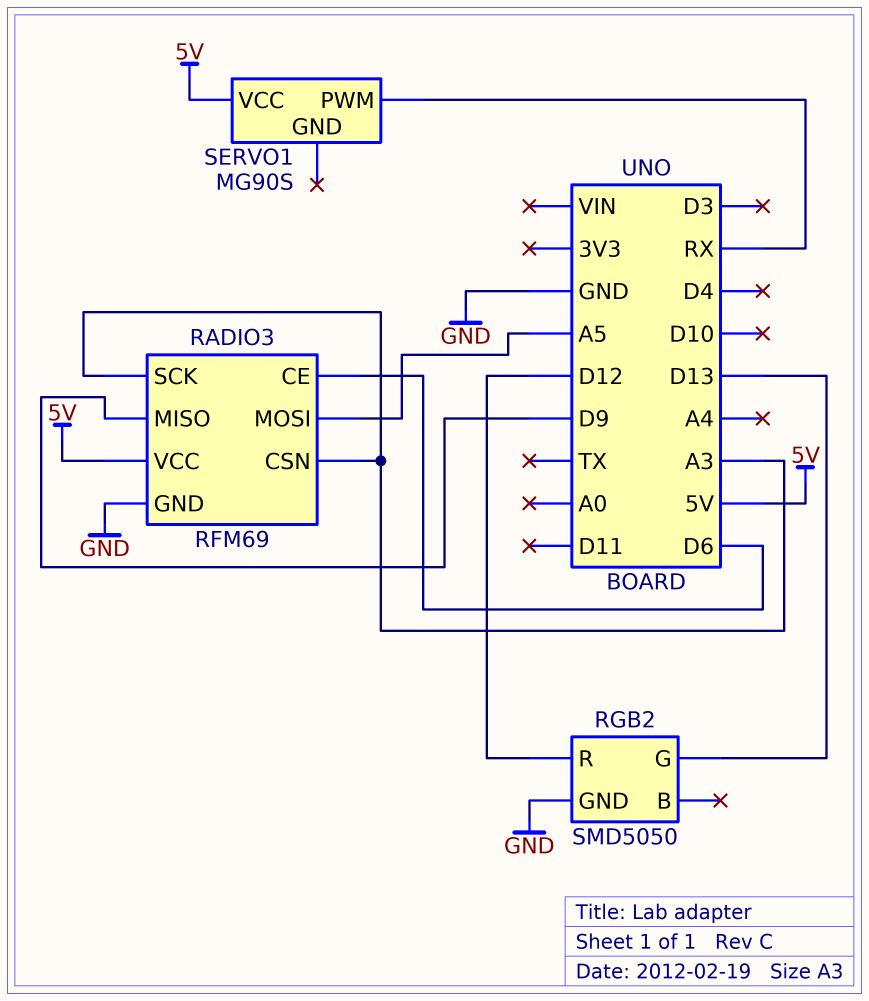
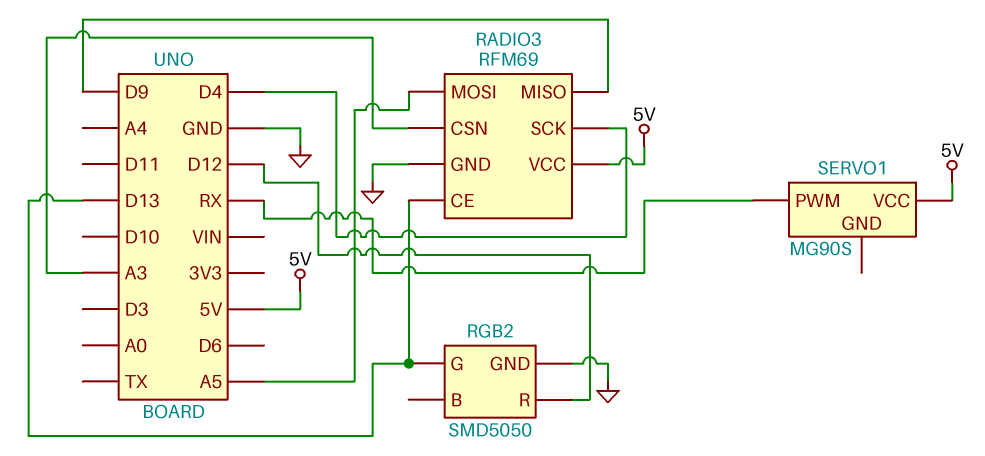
RADIO3 pin CE: D6 -> D13
RADIO3 pin SCK: A3 -> D4

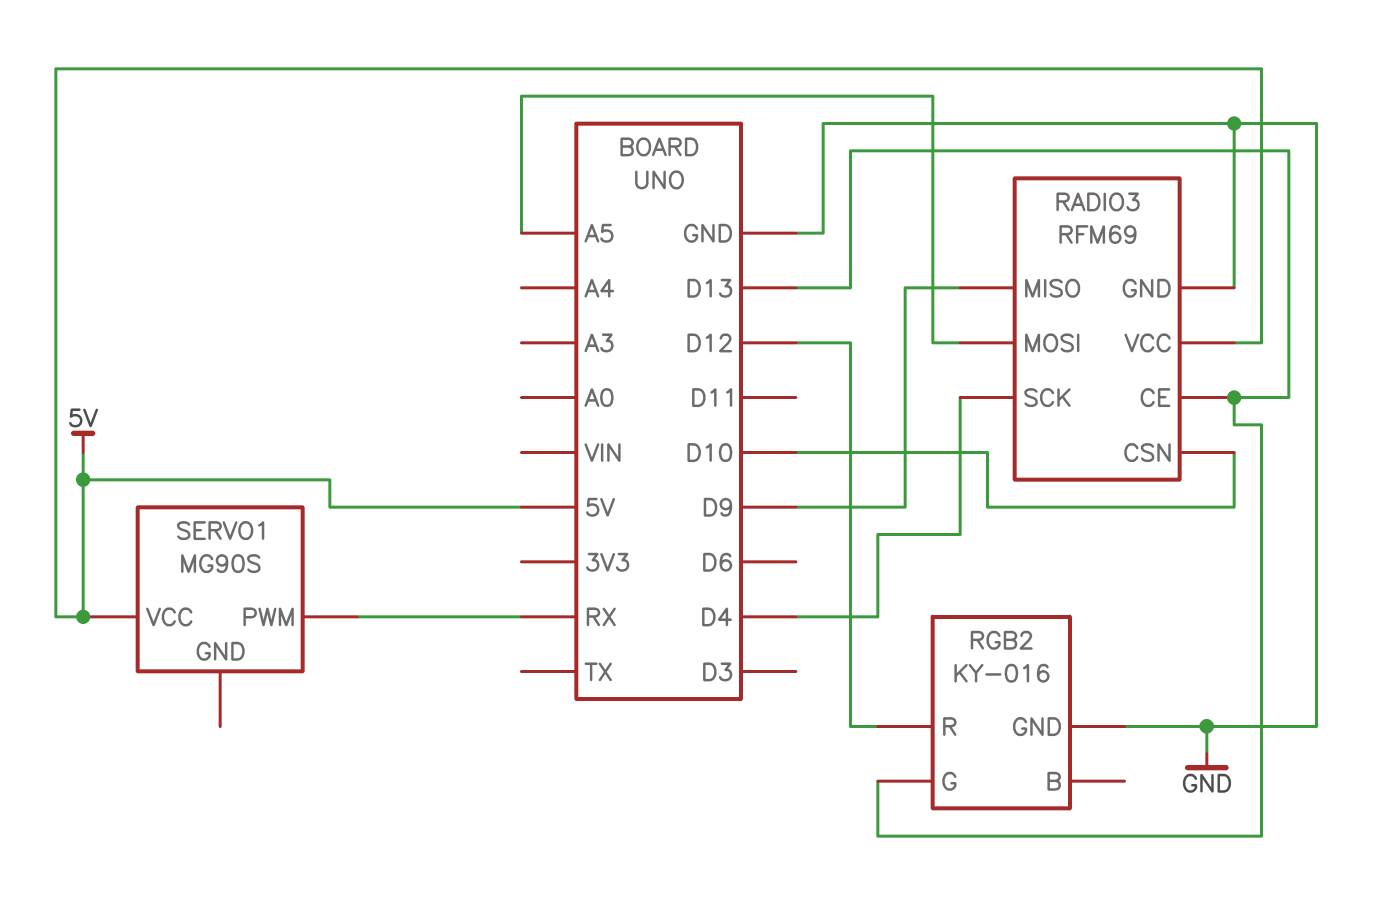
RADIO3 pin CSN: A3 -> D10
RGB2: SMD5050 -> KY-016

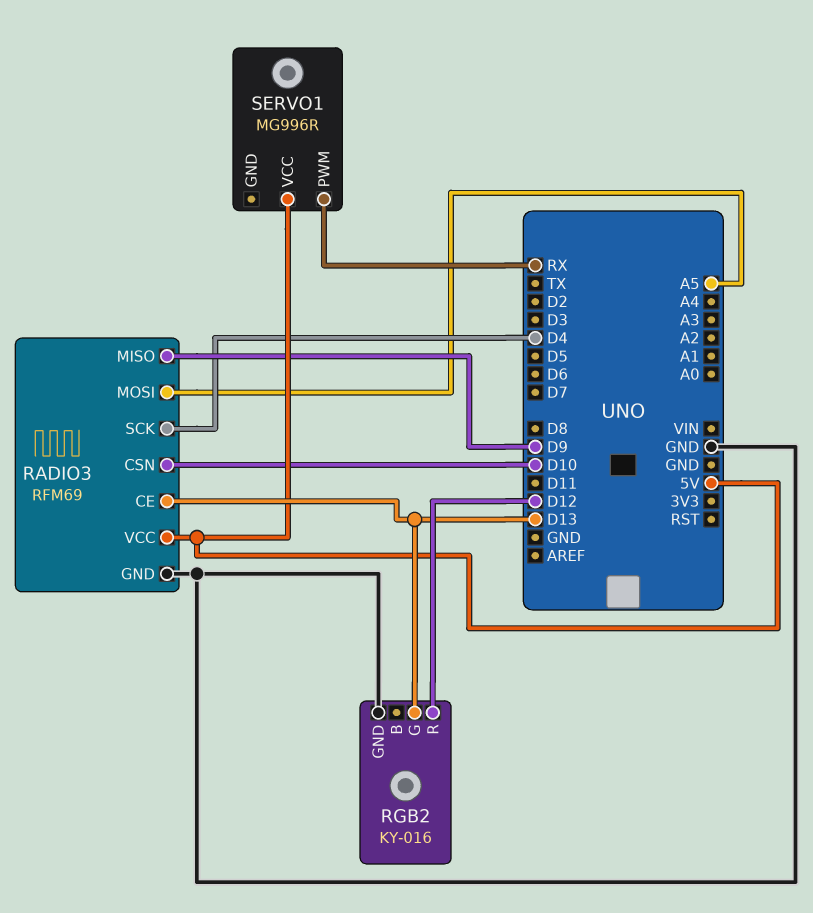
SERVO1: MG90S -> MG996R

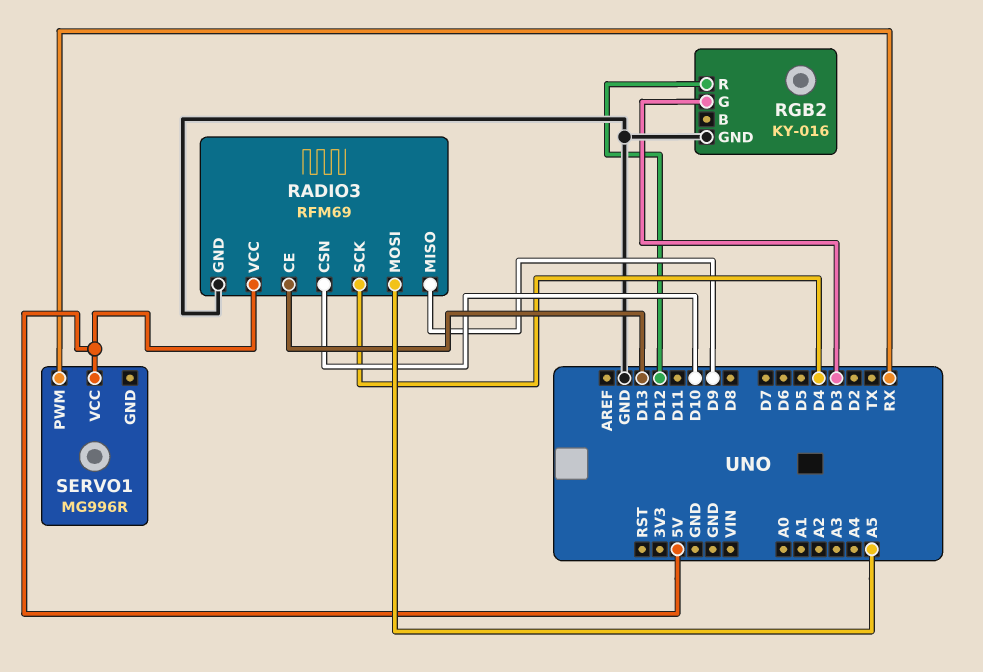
RGB2 pin G: D13 -> D3

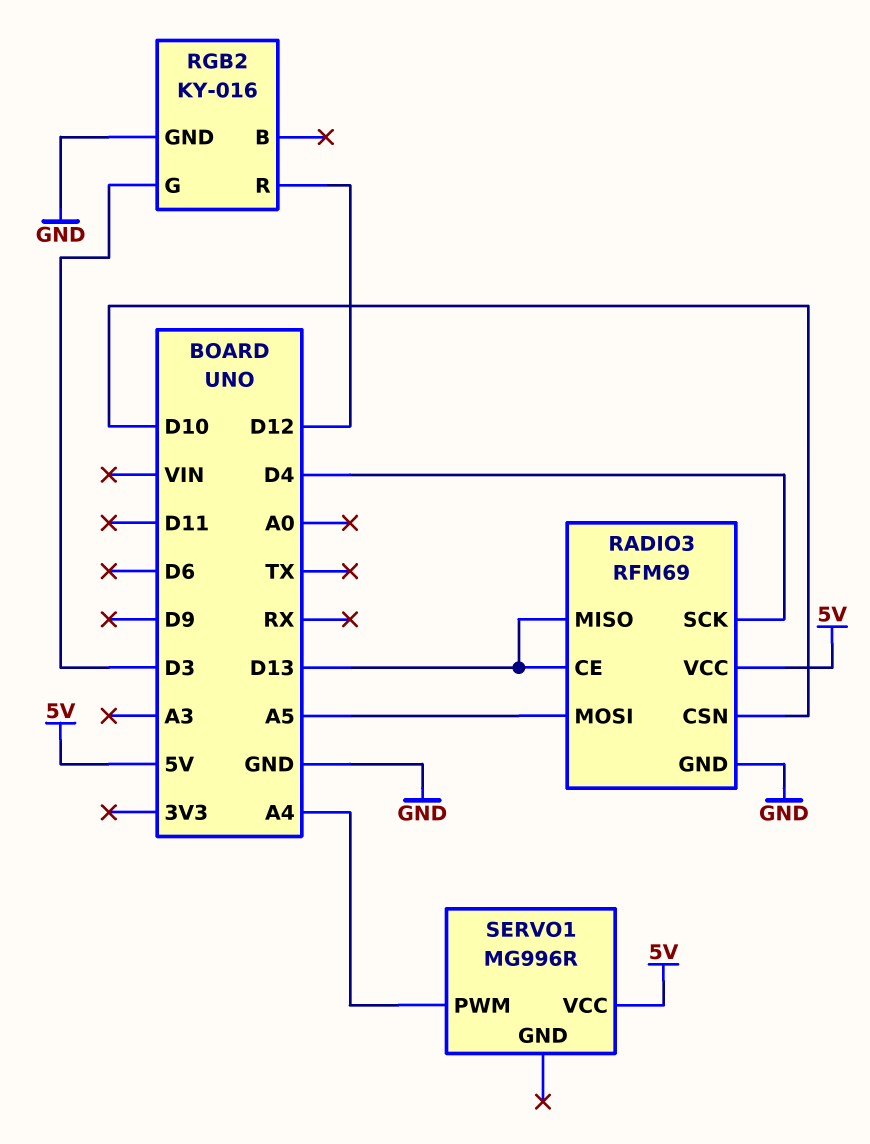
RADIO3 pin MISO: D9 -> D13
SERVO1 pin PWM: RX -> A4

